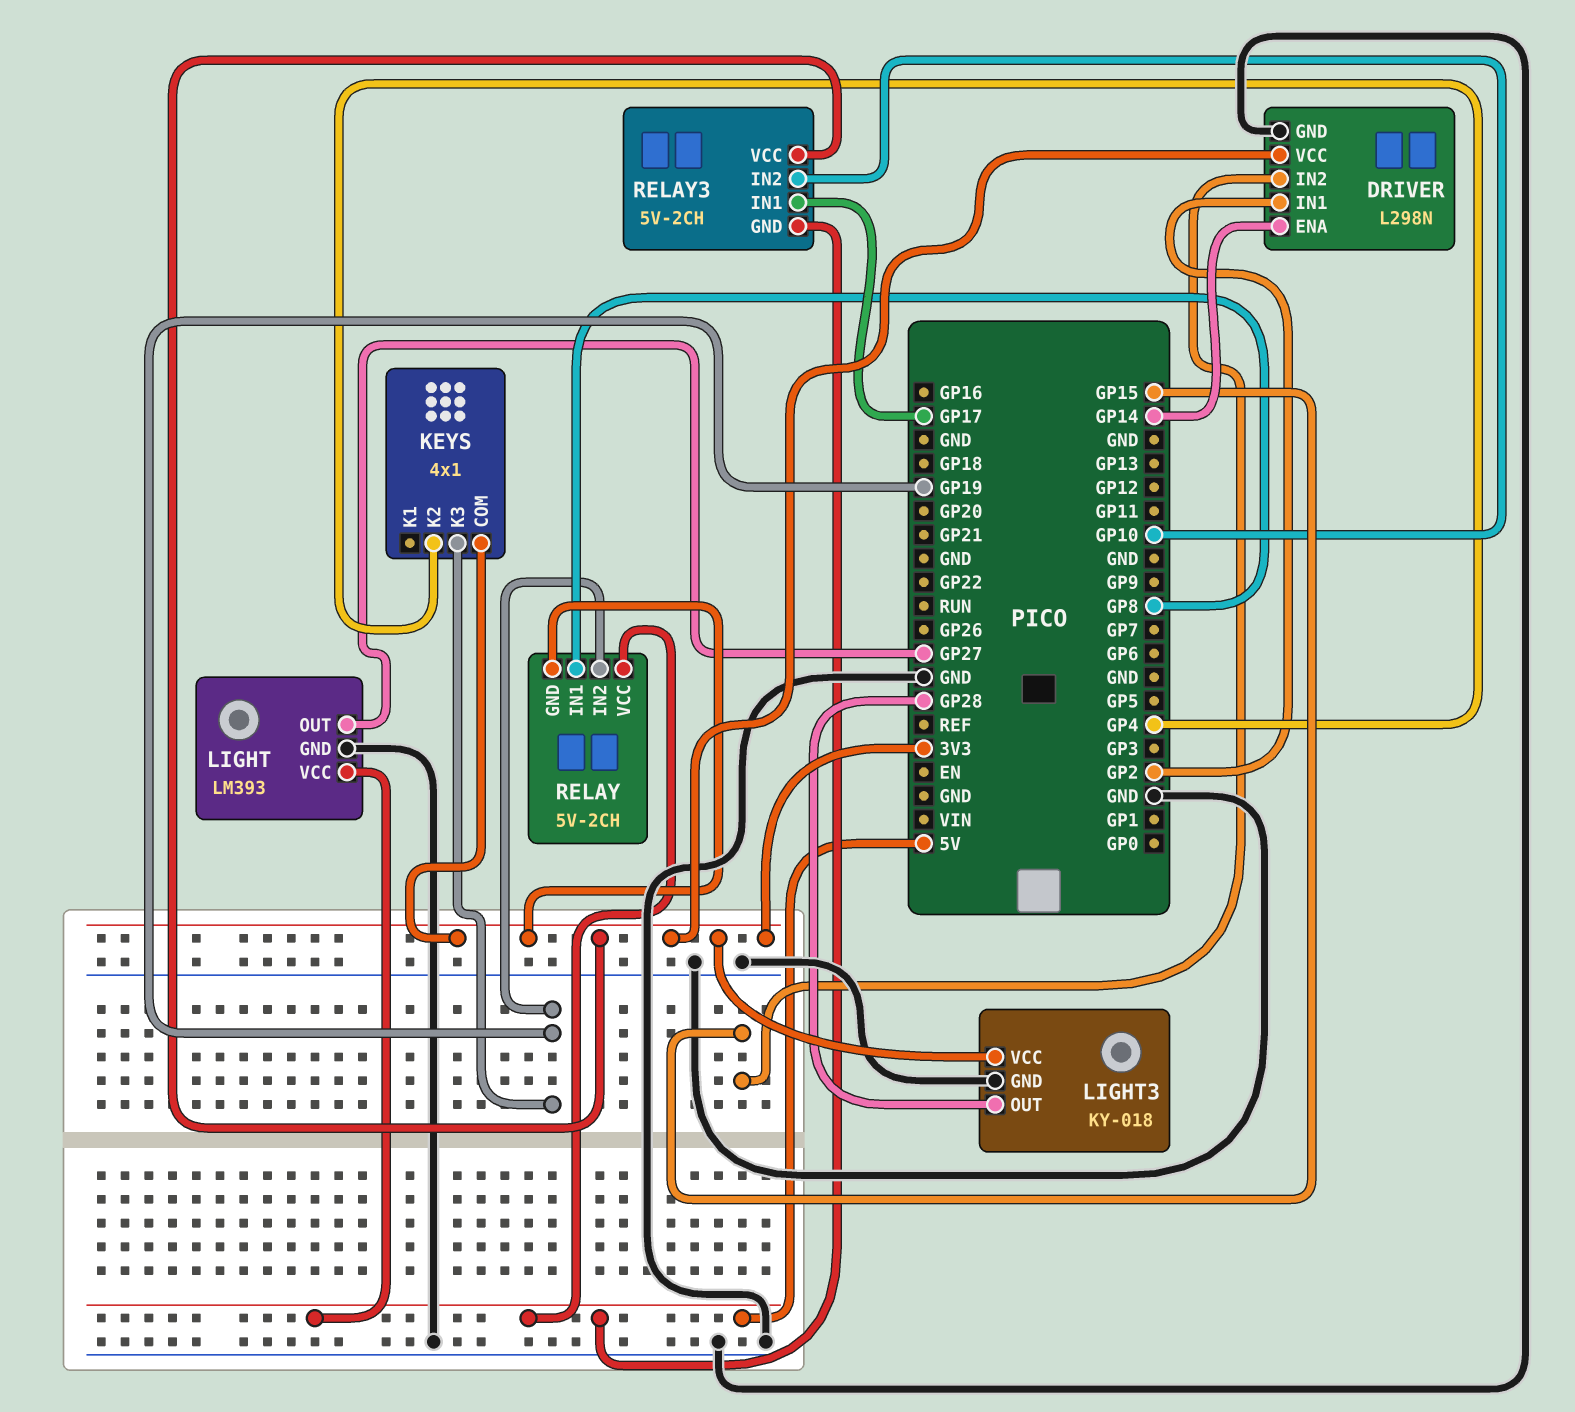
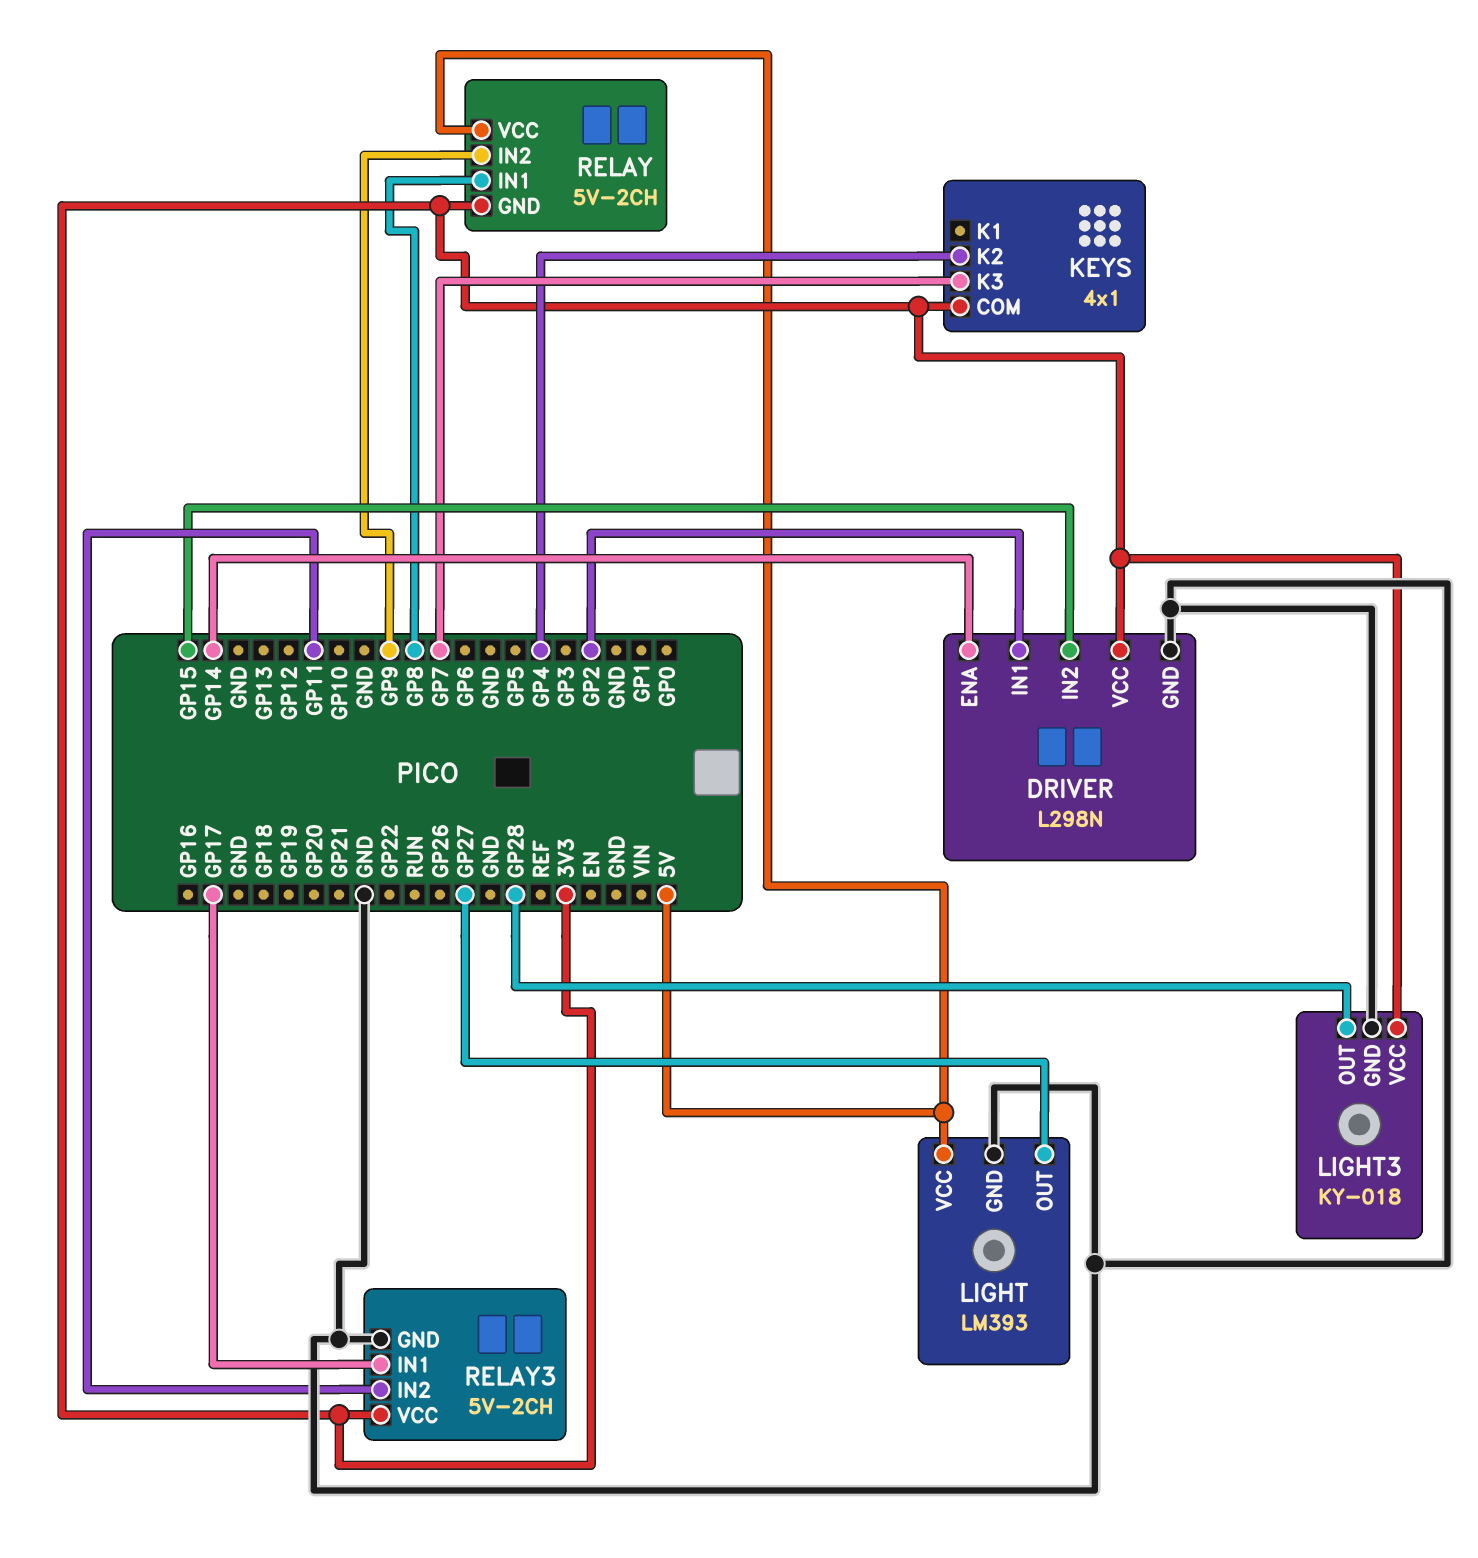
KEYS pin K3: GP19 -> GP7
RELAY pin IN2: GP19 -> GP9
RELAY3 pin GND: 5V -> GND
RELAY3 pin IN2: GP10 -> GP11

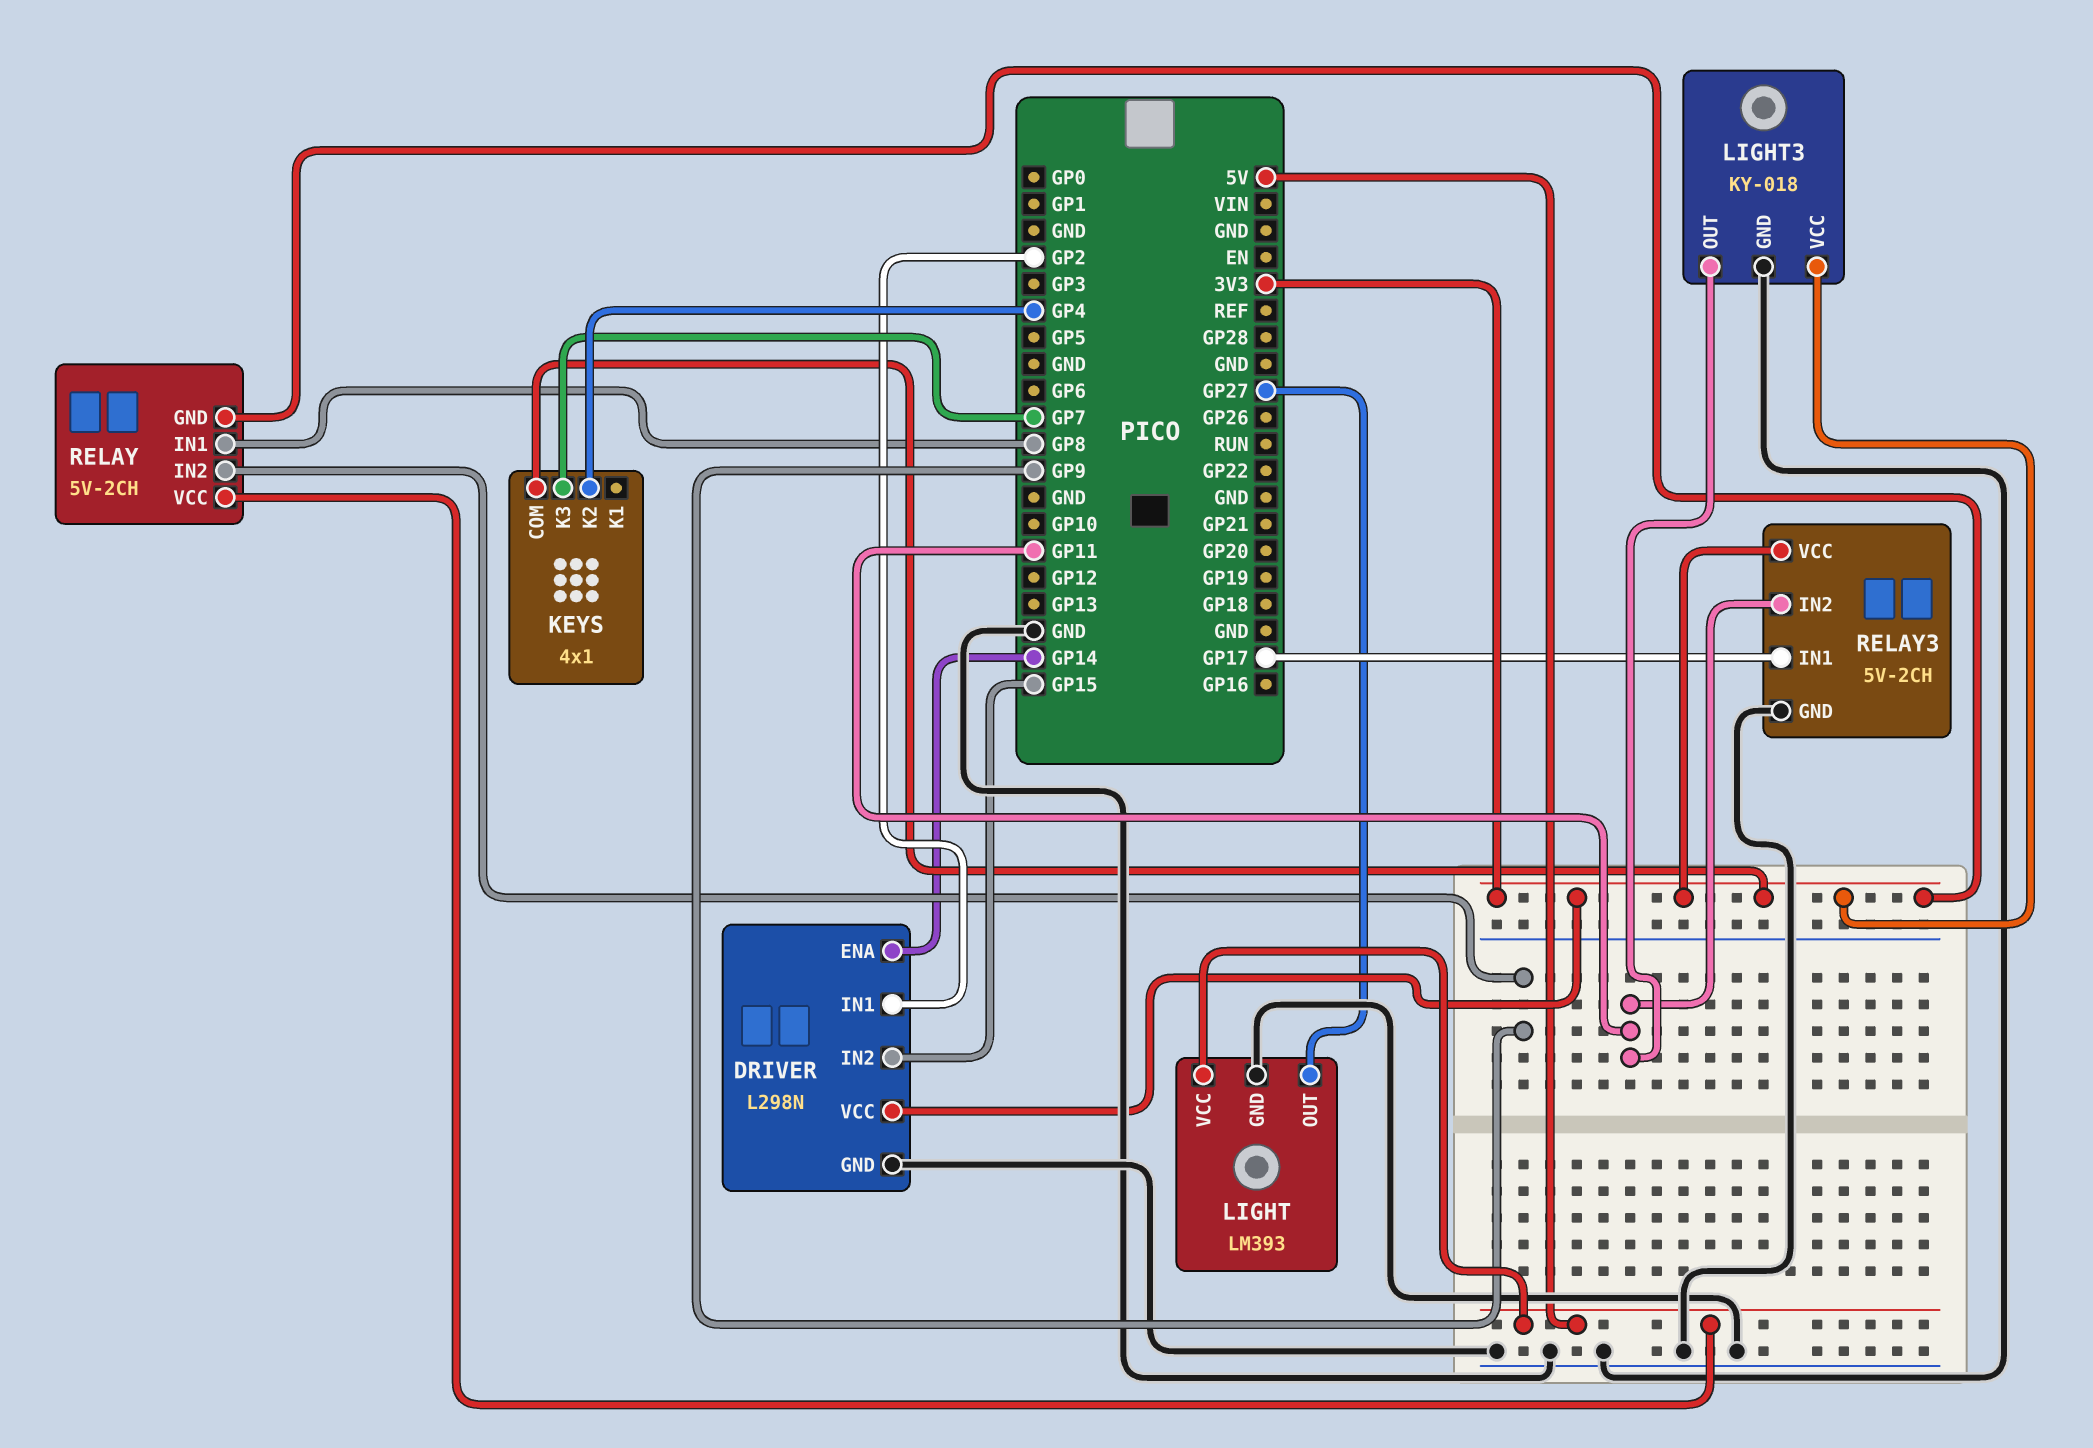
LIGHT3 pin OUT: GP28 -> GP11

